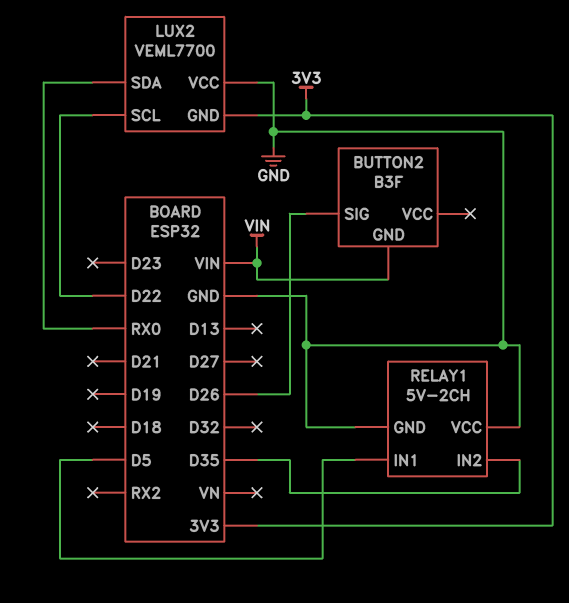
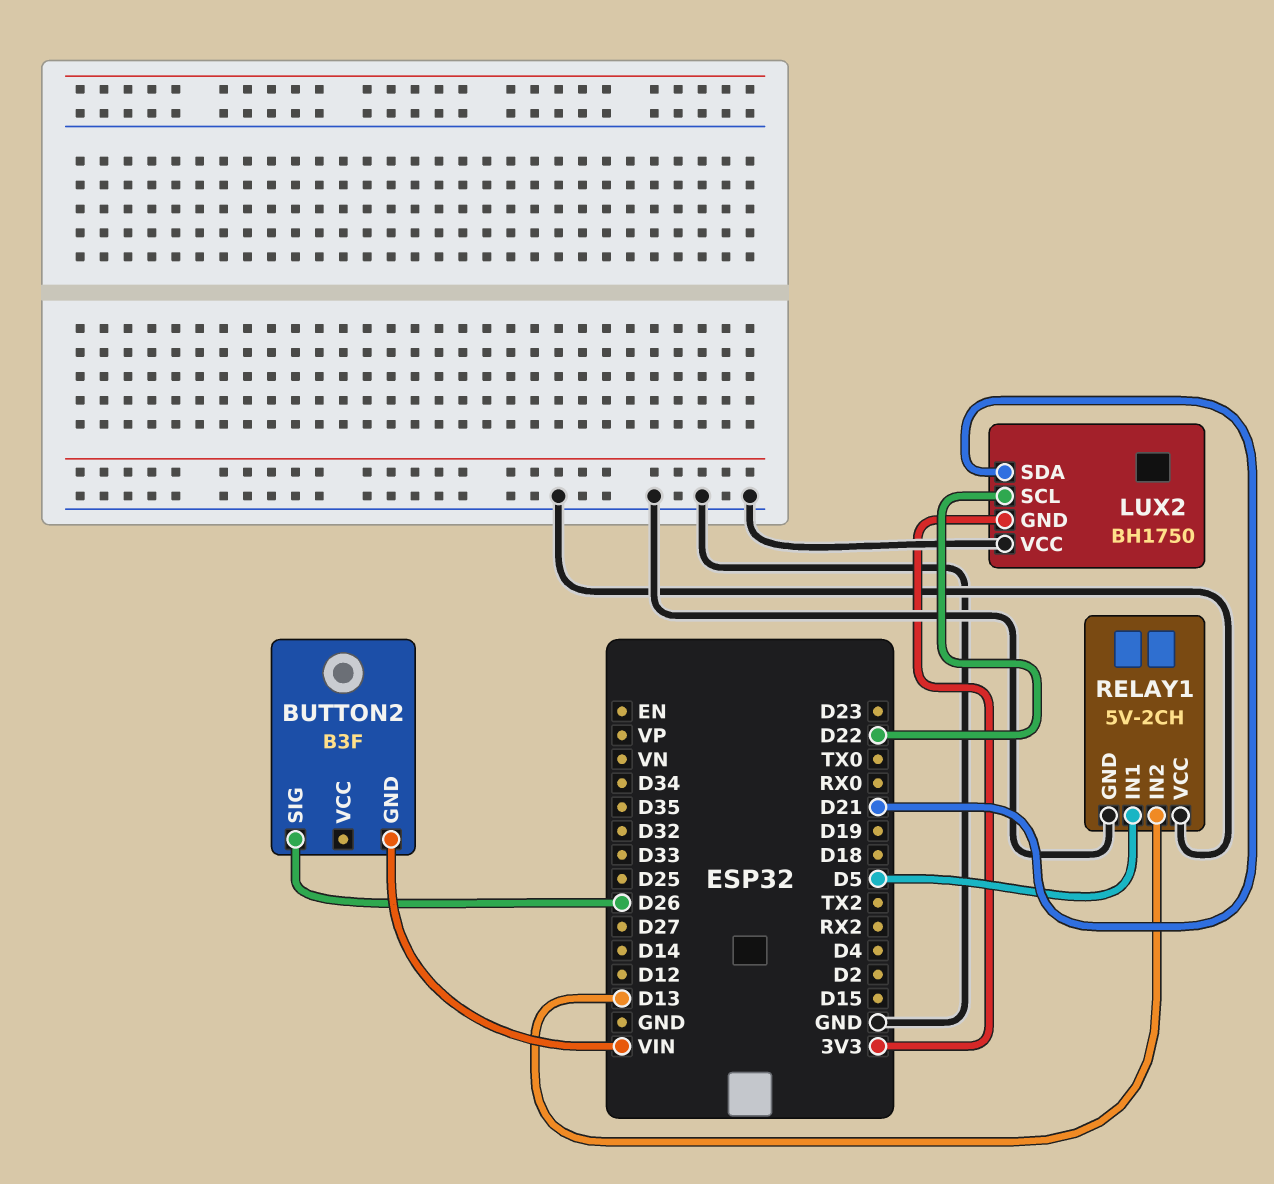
LUX2: VEML7700 -> BH1750
LUX2 pin SDA: RX0 -> D21
RELAY1 pin IN2: D35 -> D13

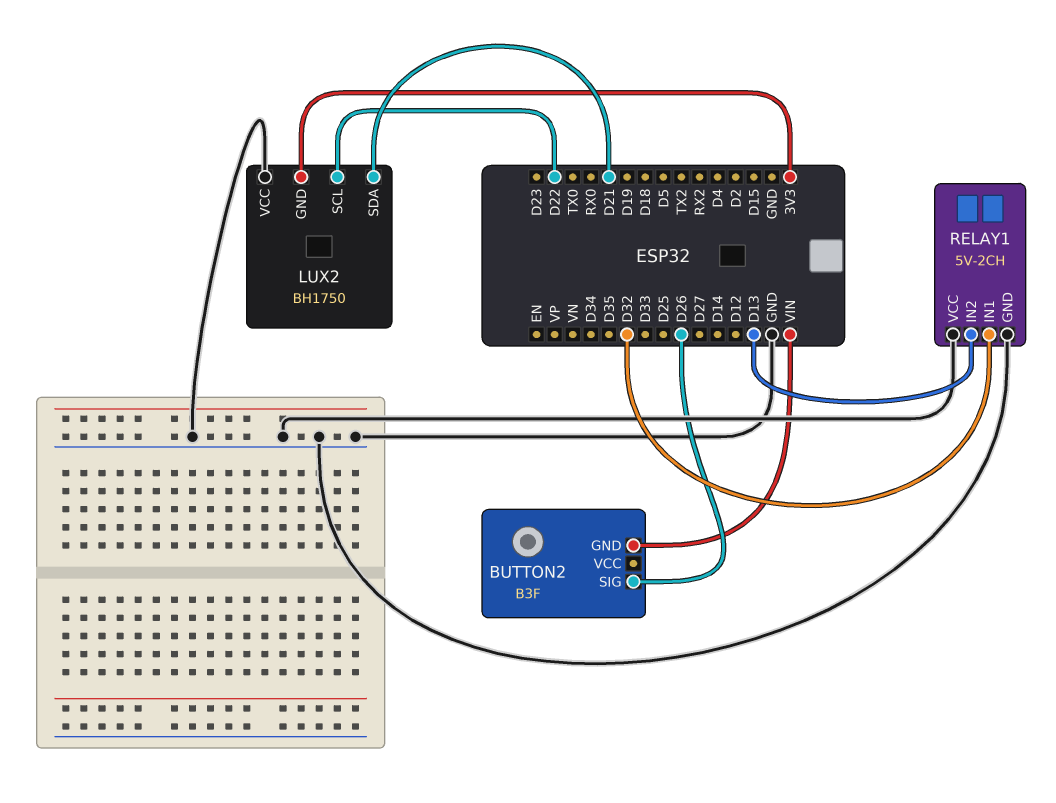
RELAY1 pin IN1: D5 -> D32

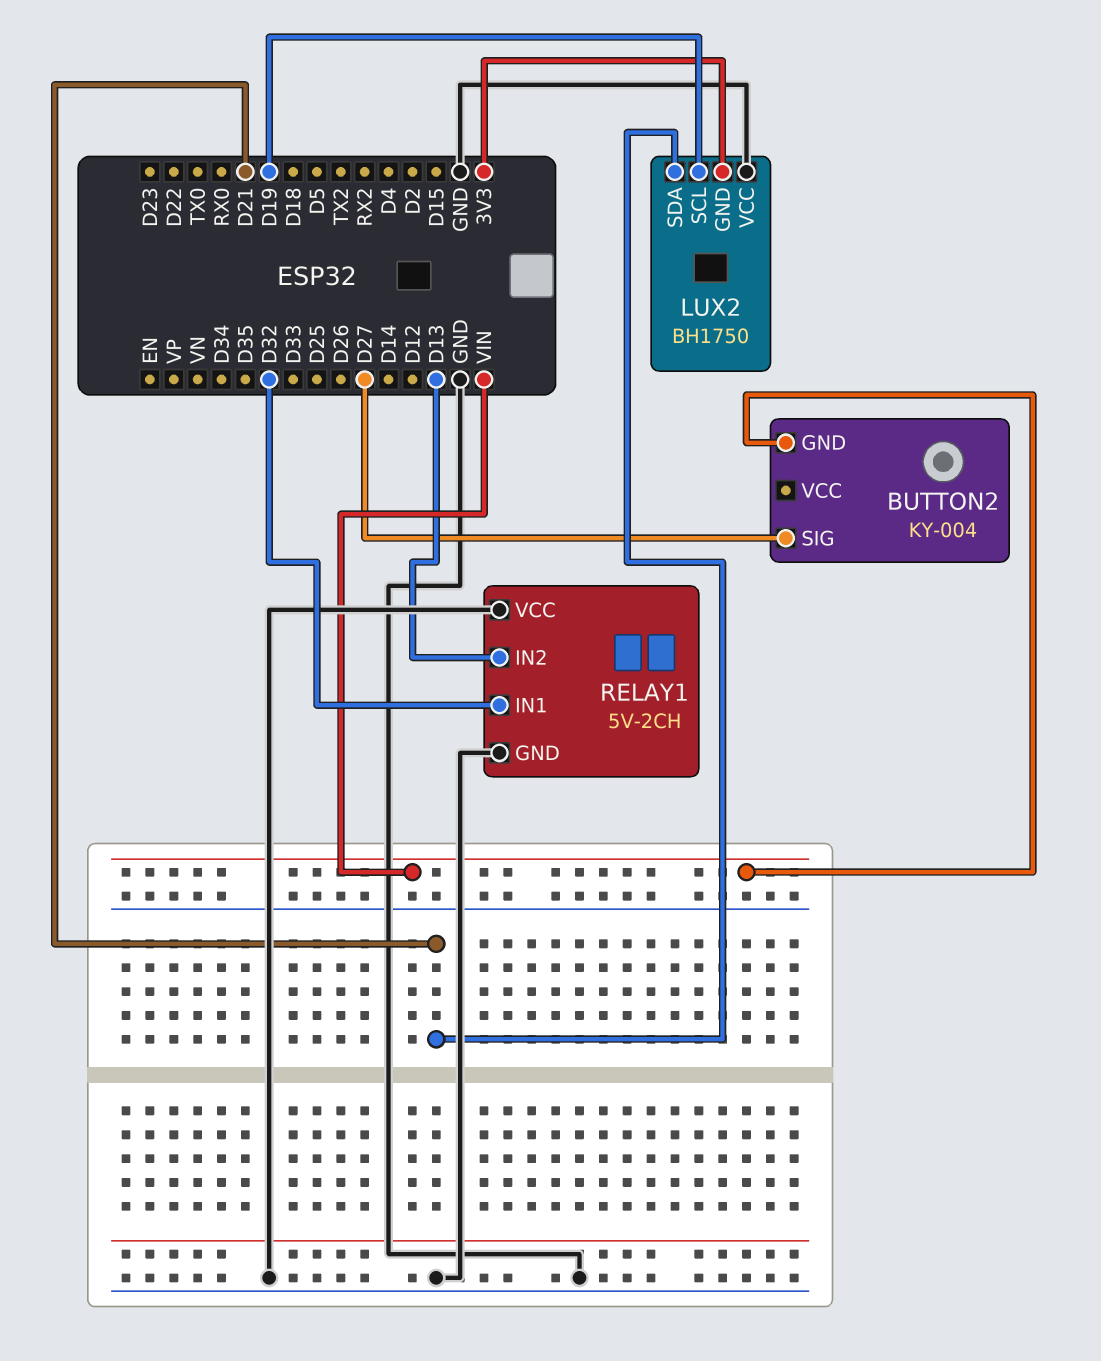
BUTTON2: B3F -> KY-004
BUTTON2 pin SIG: D26 -> D27
LUX2 pin SCL: D22 -> D19

